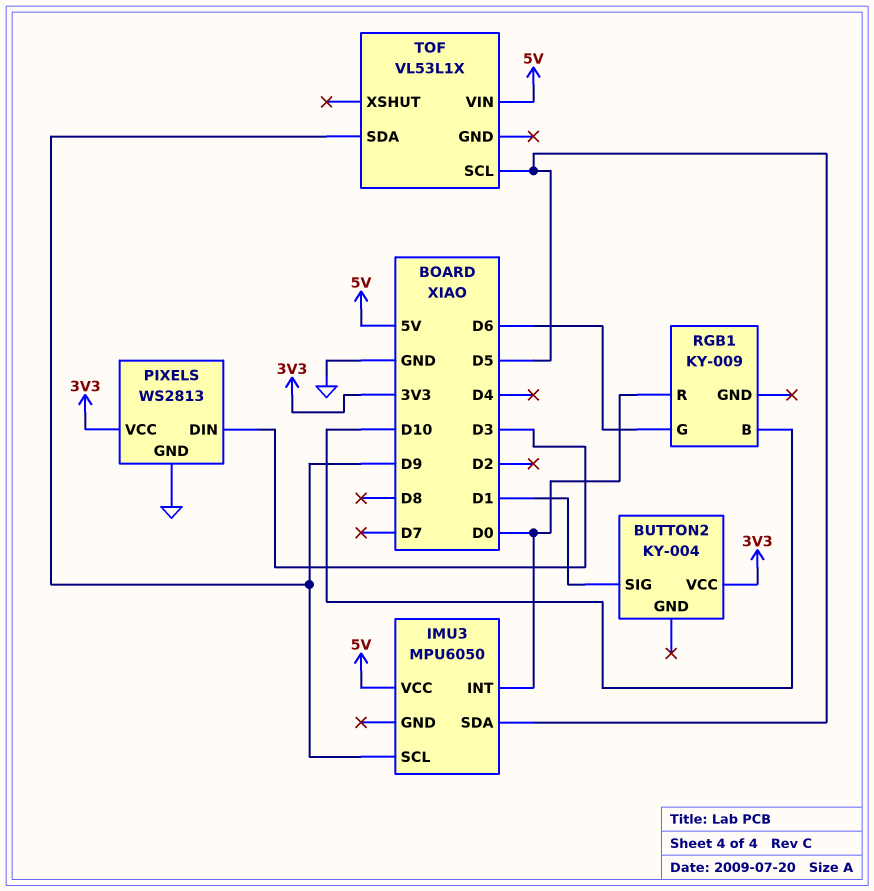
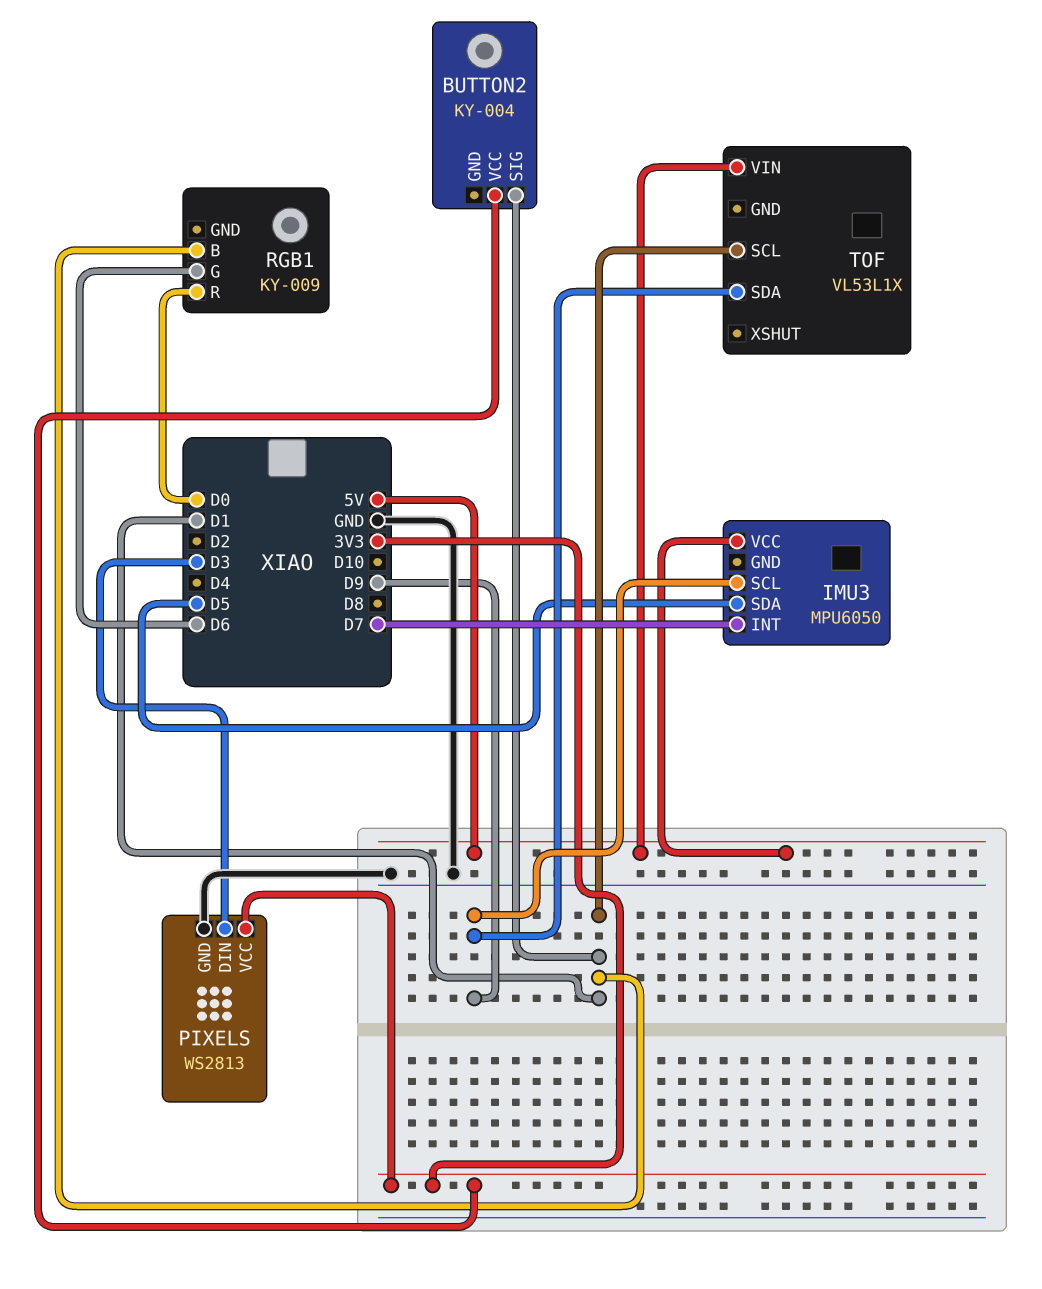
IMU3 pin INT: D0 -> D7
RGB1 pin B: D10 -> D1
TOF pin SCL: D5 -> D1

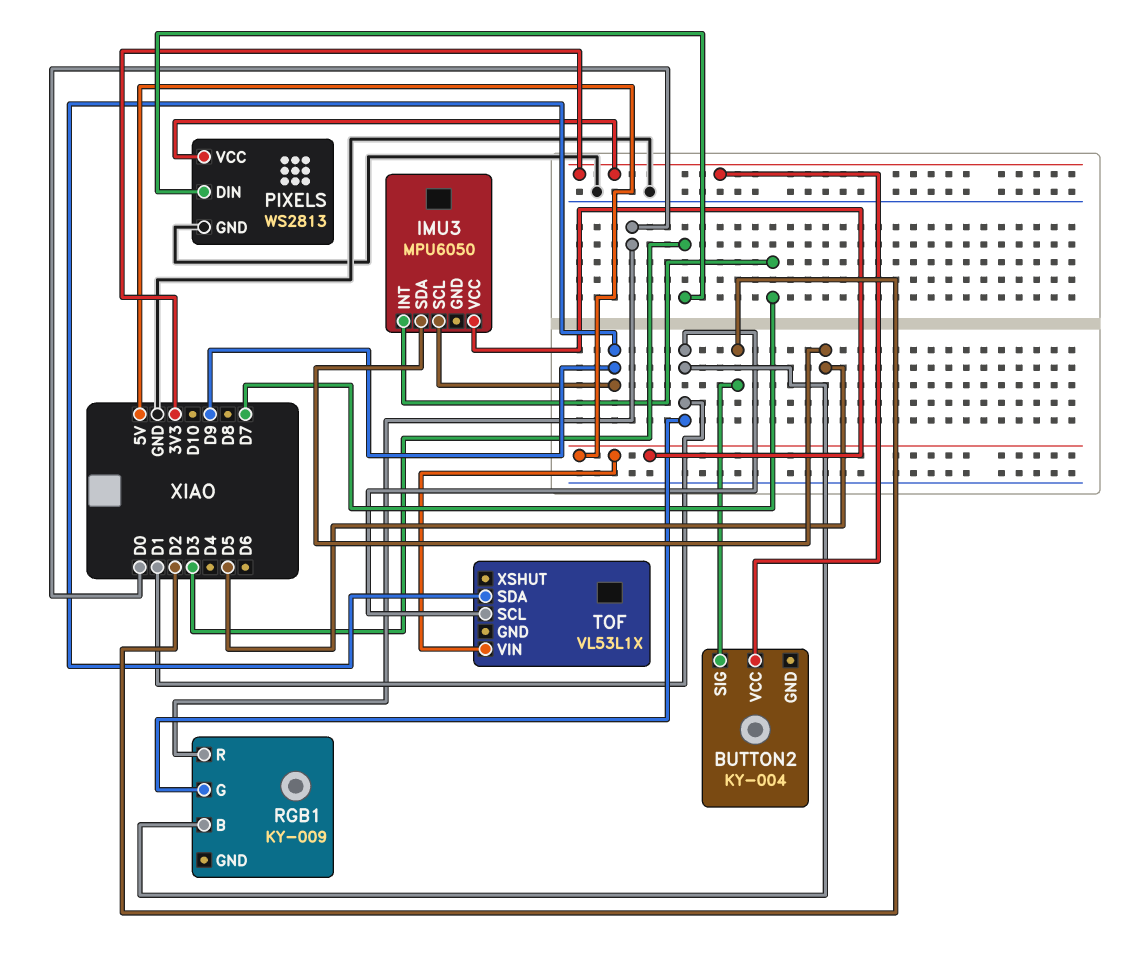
BUTTON2 pin SIG: D1 -> D2
RGB1 pin G: D6 -> D1

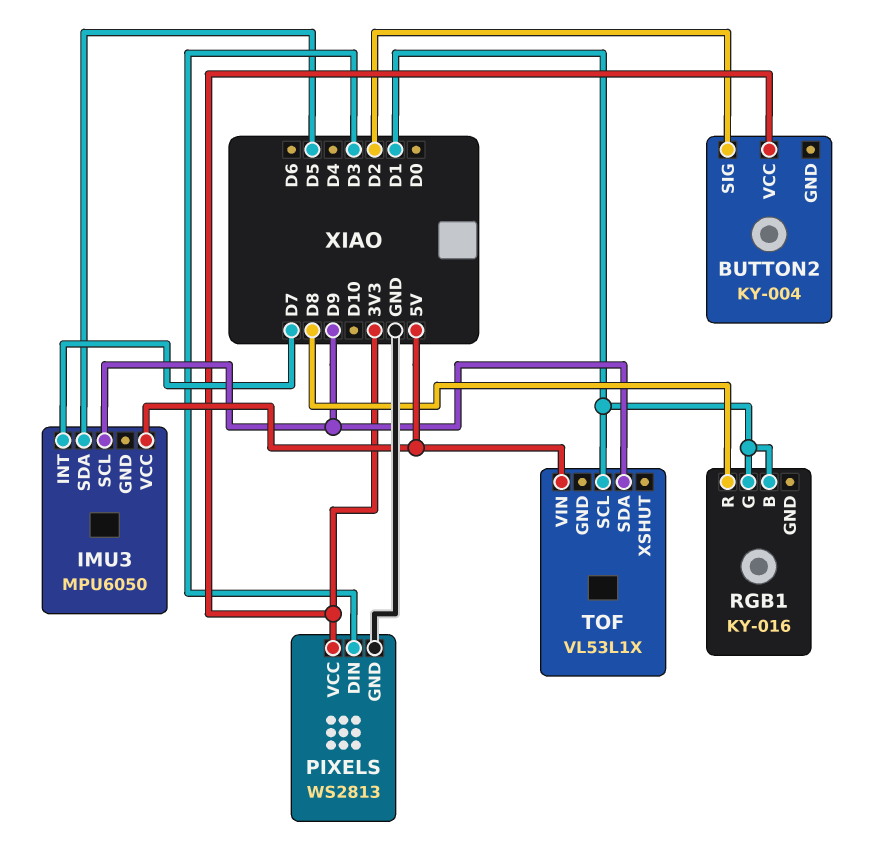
RGB1: KY-009 -> KY-016
RGB1 pin R: D0 -> D8

